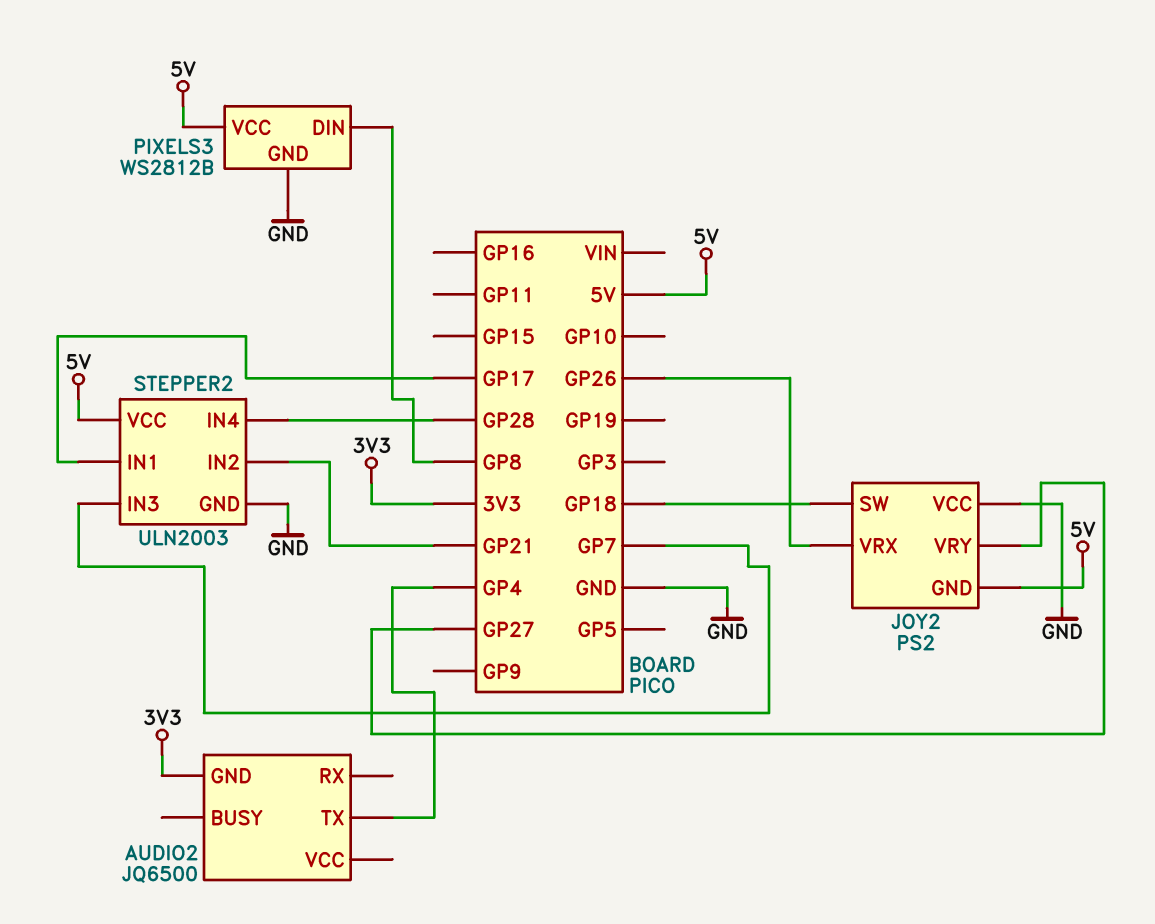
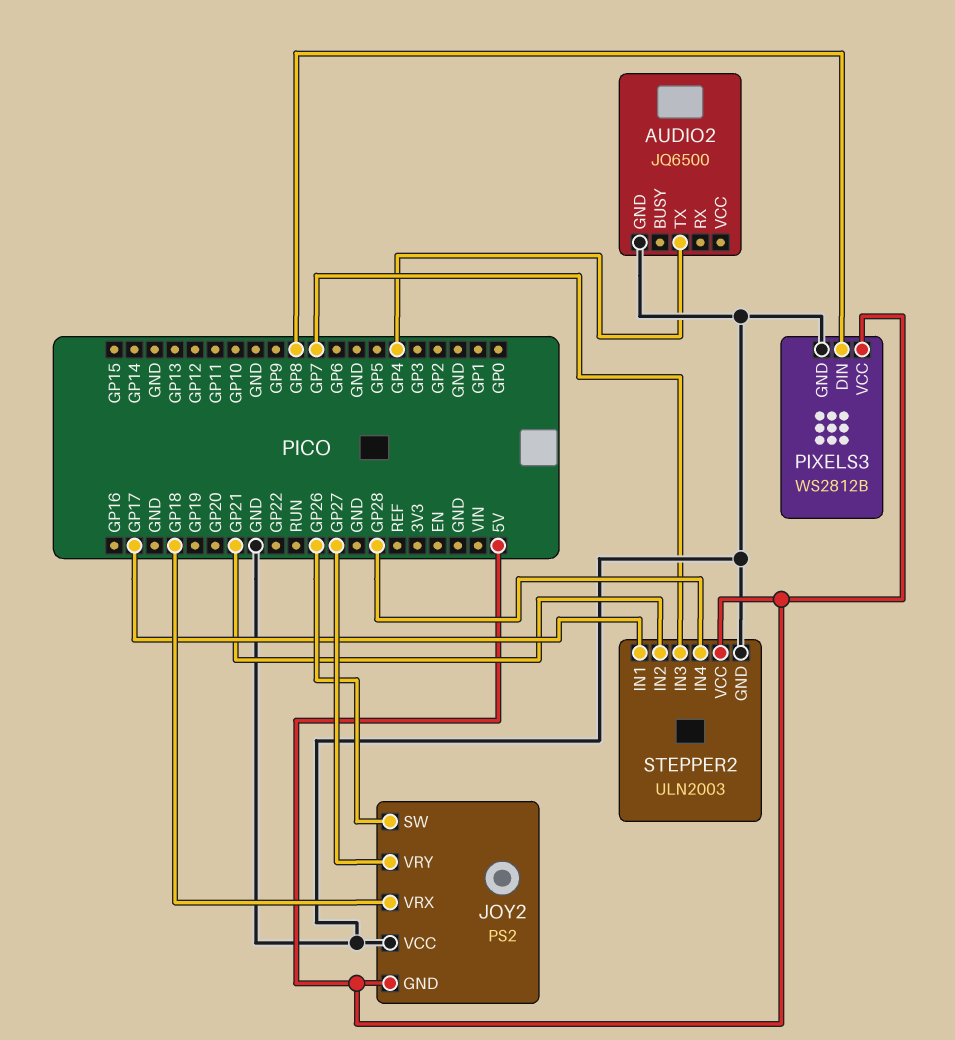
AUDIO2 pin GND: 3V3 -> GND
JOY2 pin SW: GP18 -> GP26
JOY2 pin VRX: GP26 -> GP18

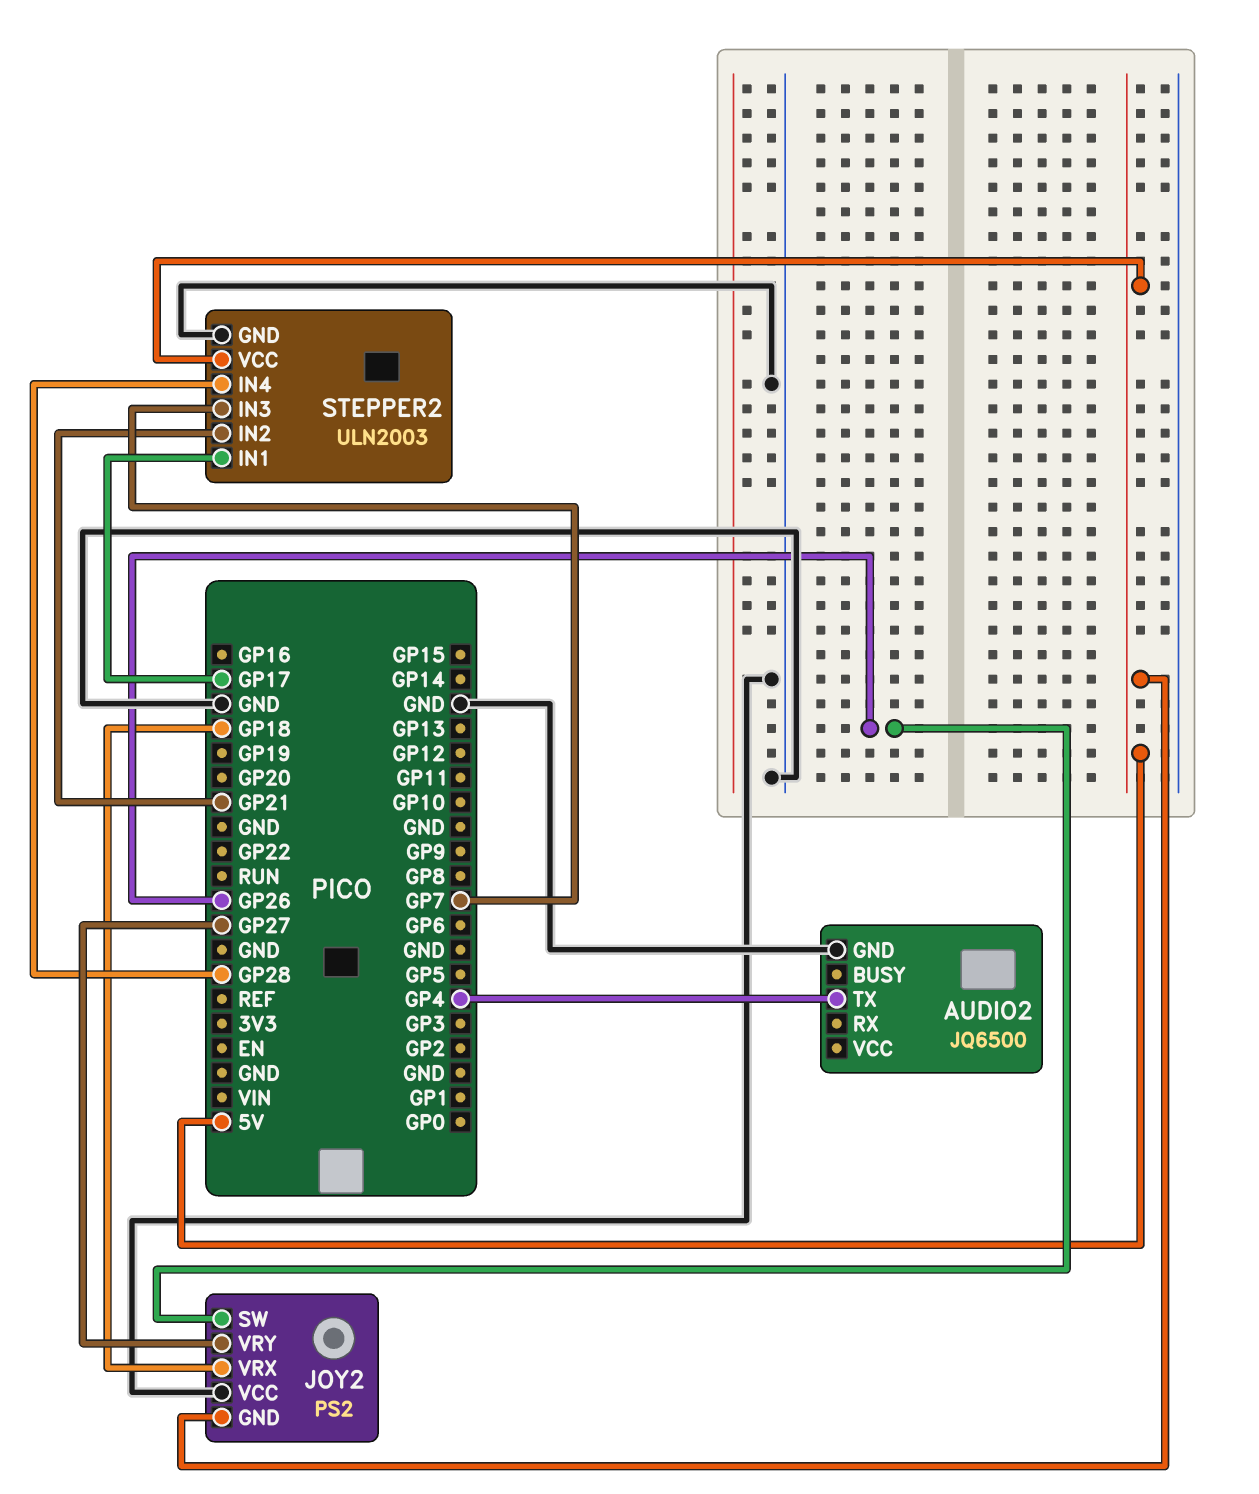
PIXELS3: WS2812B -> none
PIXELS3 pin DIN: GP8 -> none
PIXELS3 pin GND: GND -> none
PIXELS3 pin VCC: 5V -> none

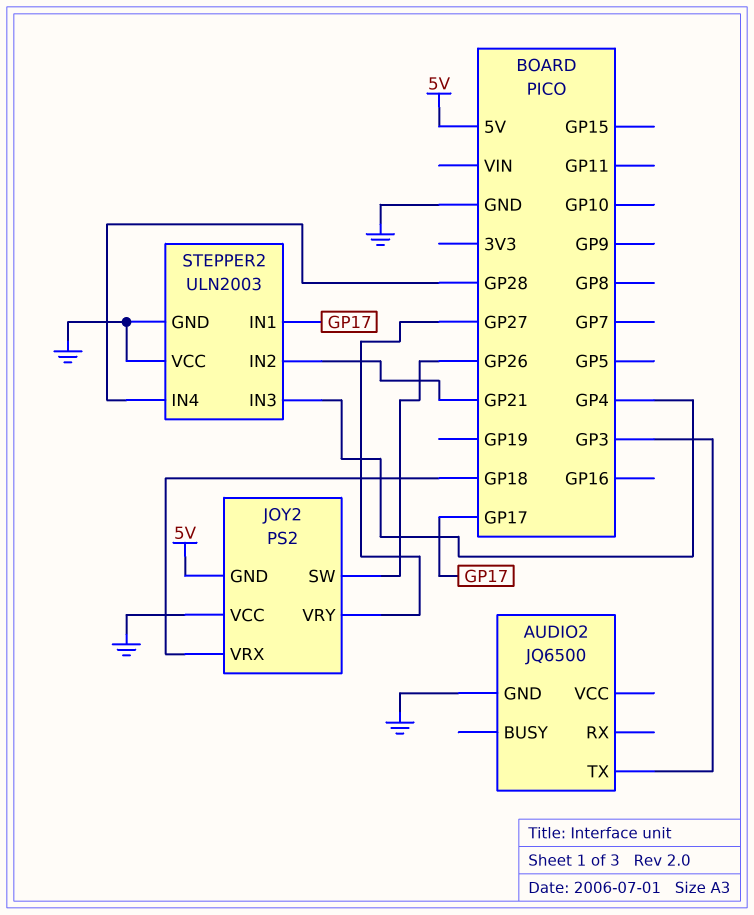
AUDIO2 pin TX: GP4 -> GP3
STEPPER2 pin IN3: GP7 -> GP4
STEPPER2 pin VCC: 5V -> GND

